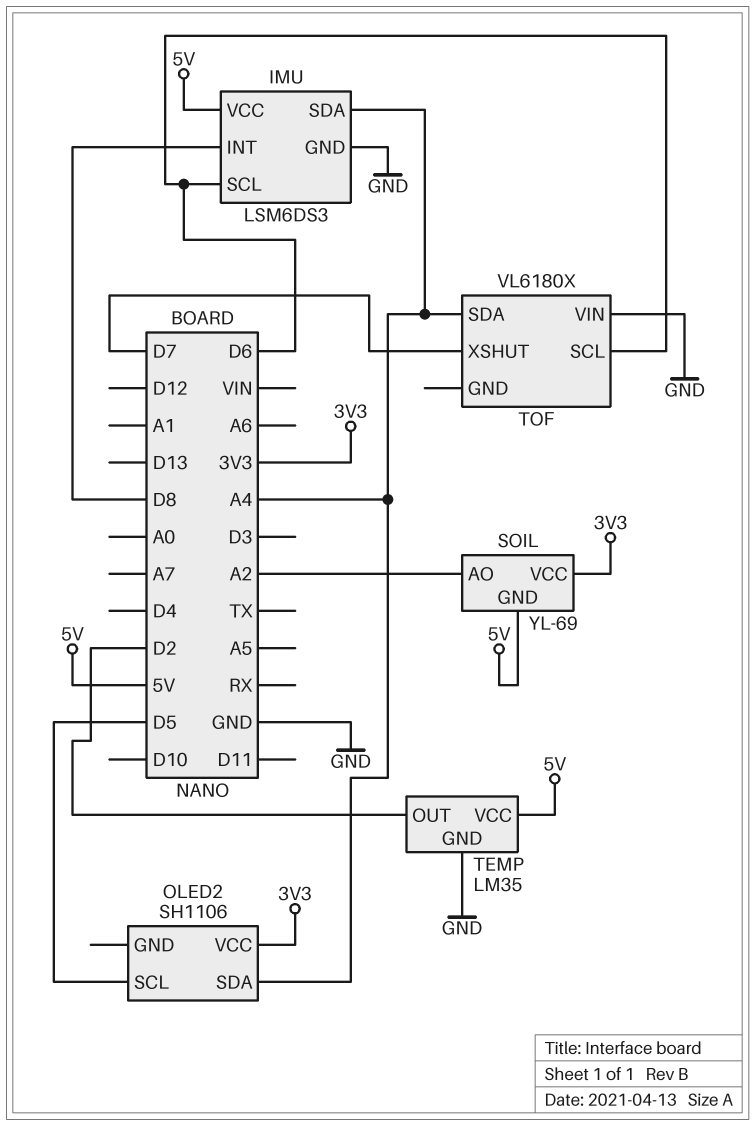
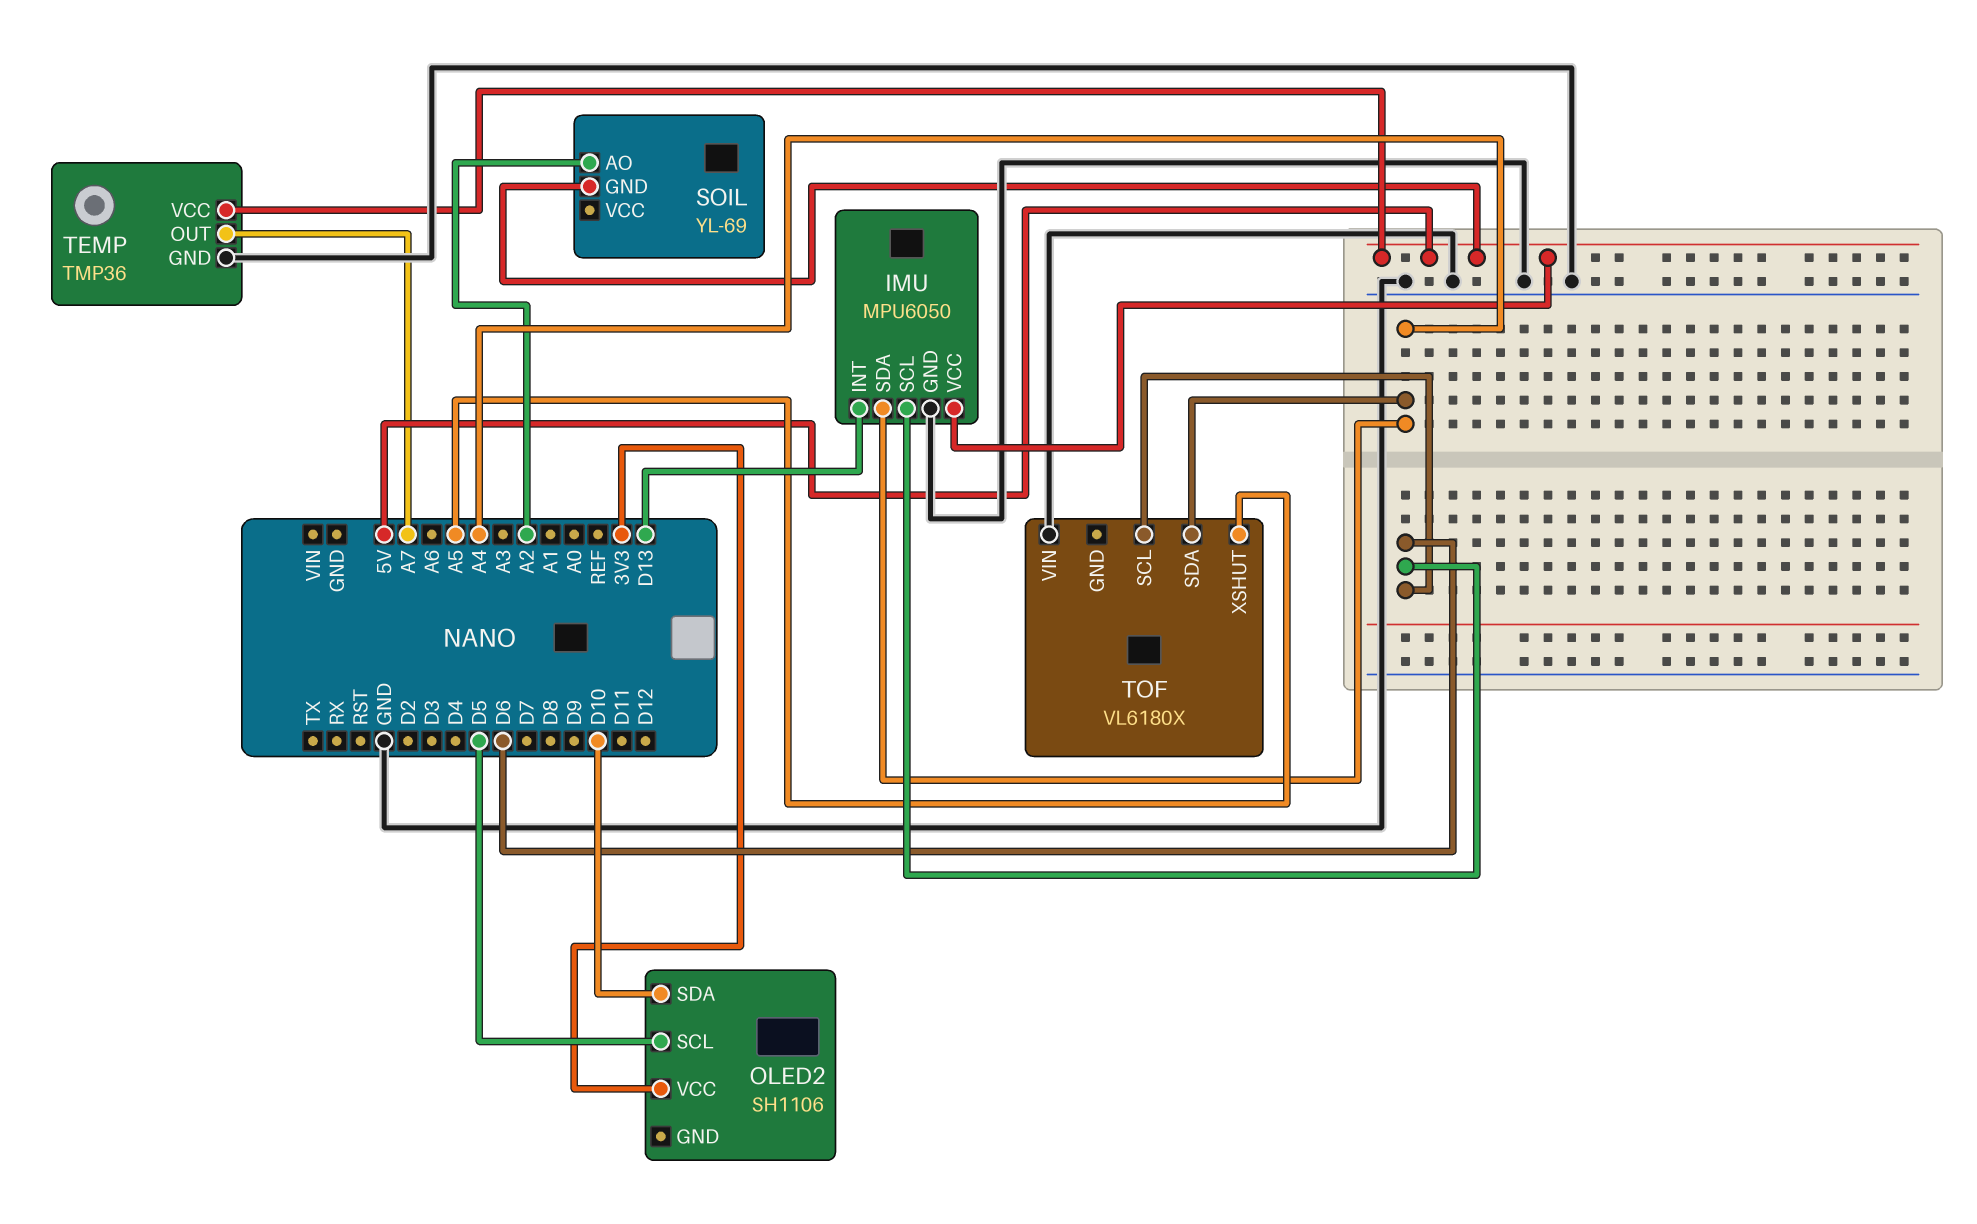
IMU: LSM6DS3 -> MPU6050
IMU pin INT: D8 -> D13
OLED2 pin SDA: A4 -> D10
SOIL pin VCC: 3V3 -> none
TEMP: LM35 -> TMP36
TEMP pin OUT: D2 -> A7
TOF pin XSHUT: D7 -> A5

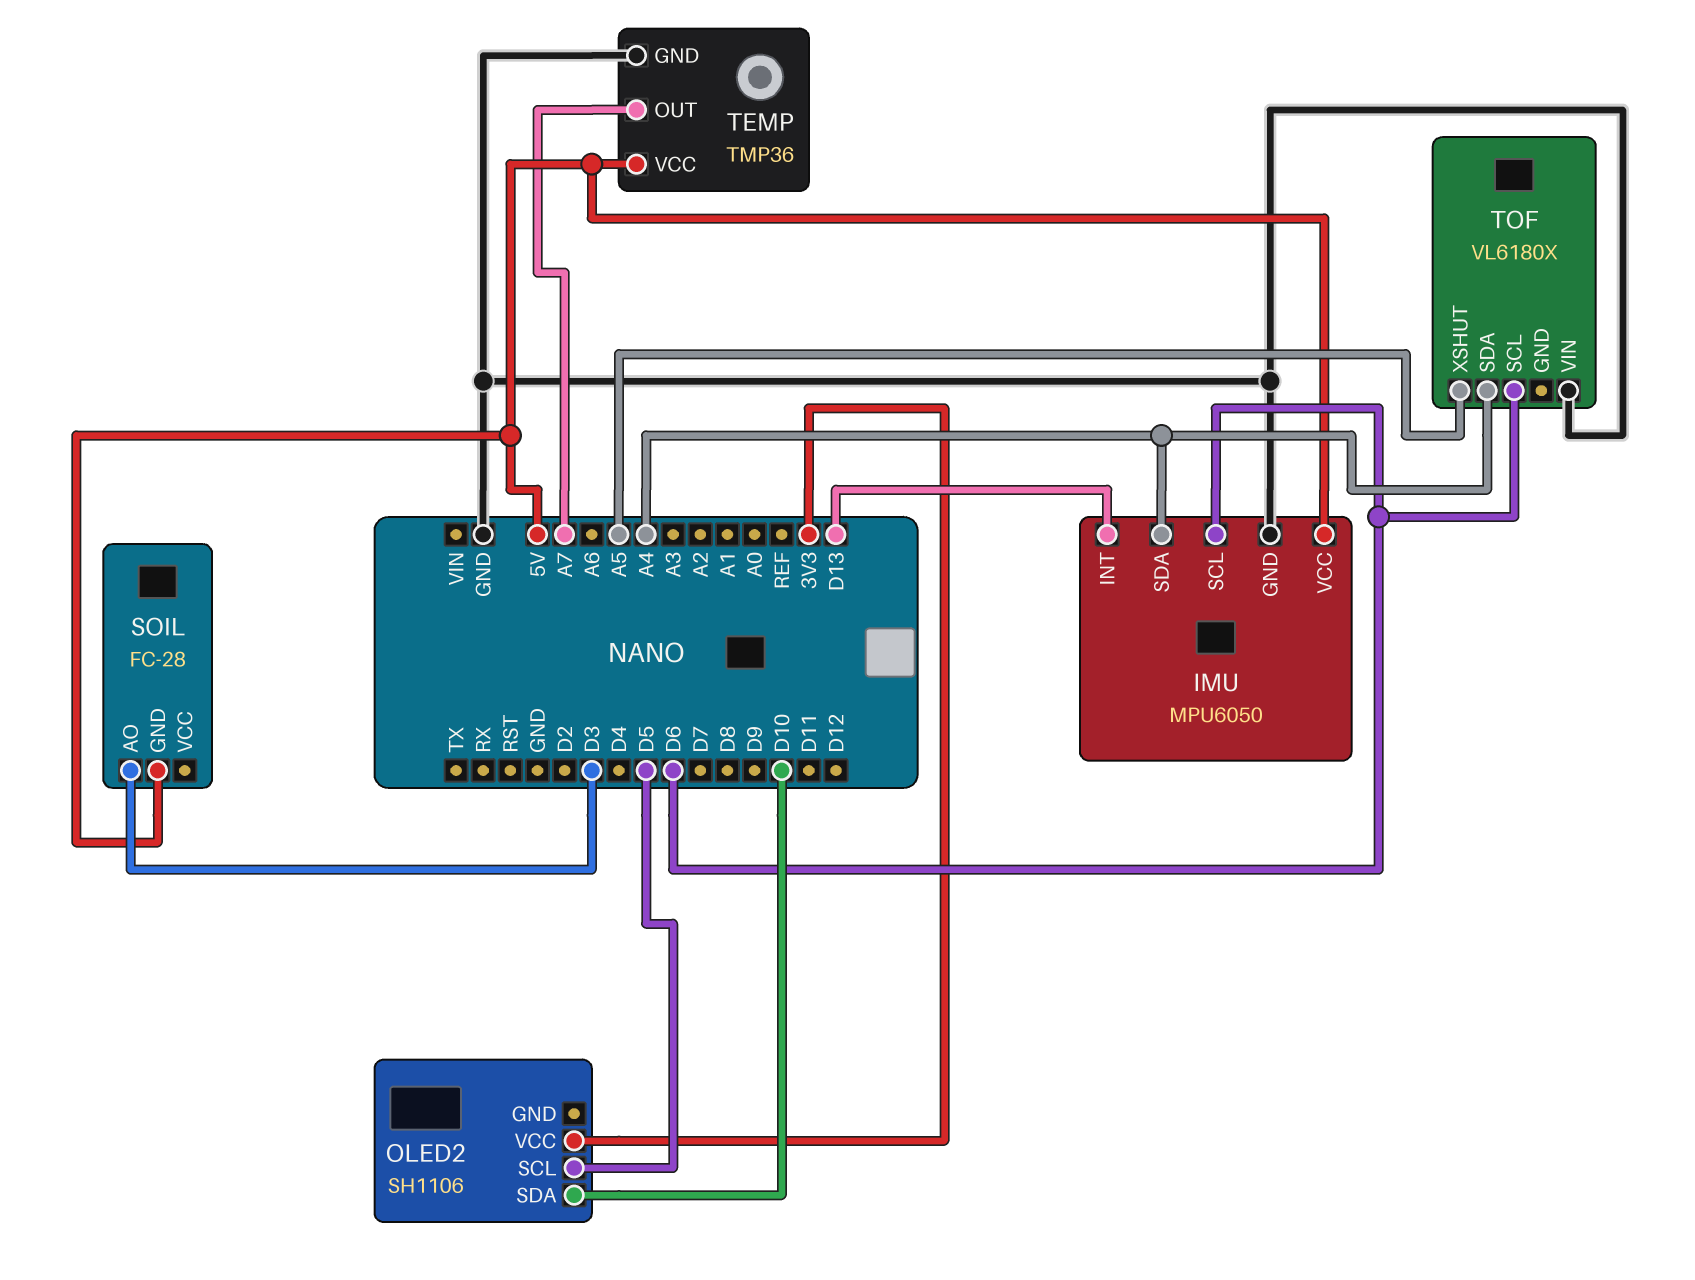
SOIL: YL-69 -> FC-28
SOIL pin AO: A2 -> D3

